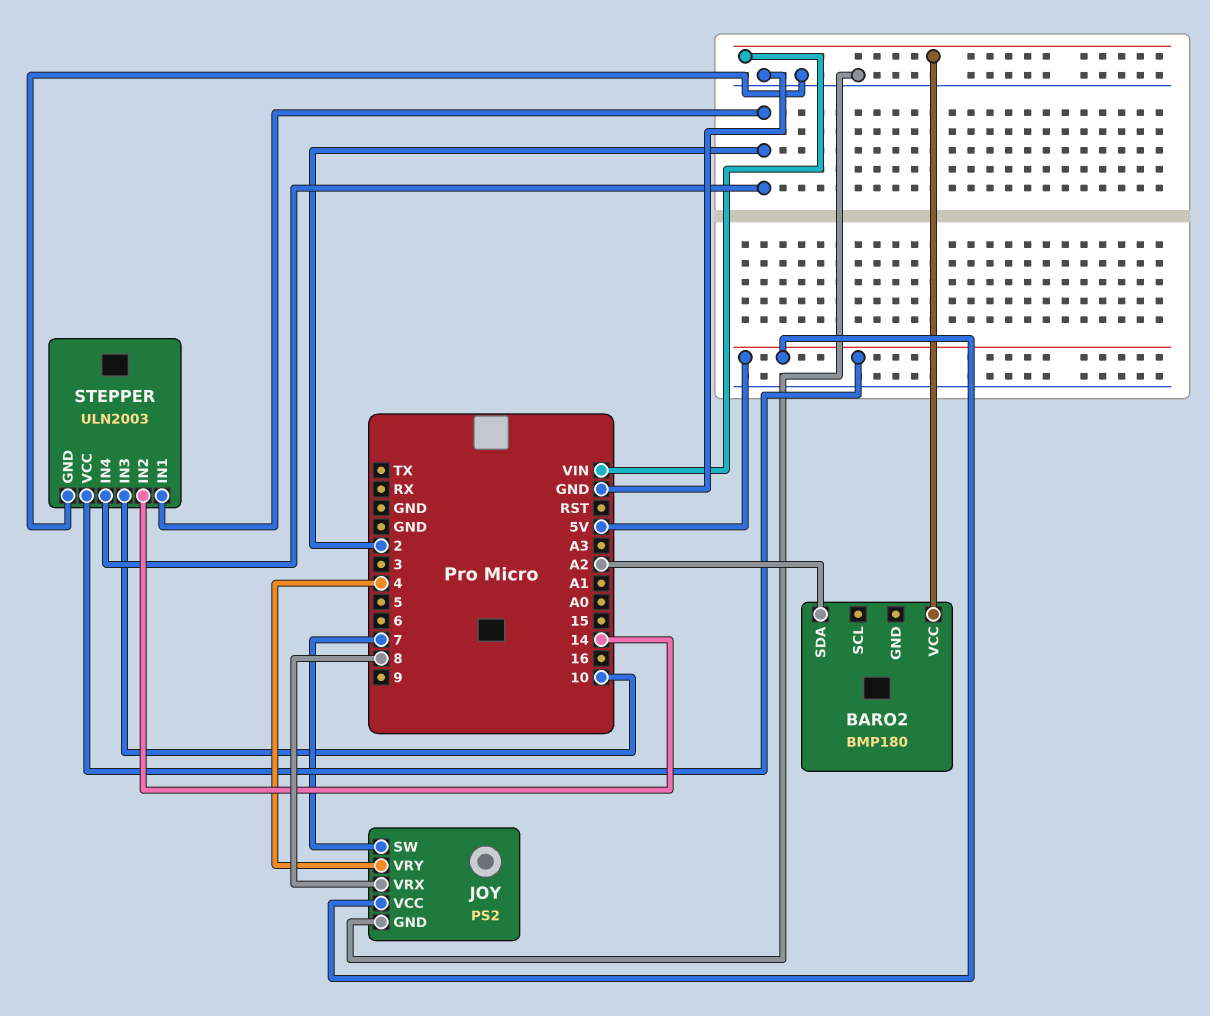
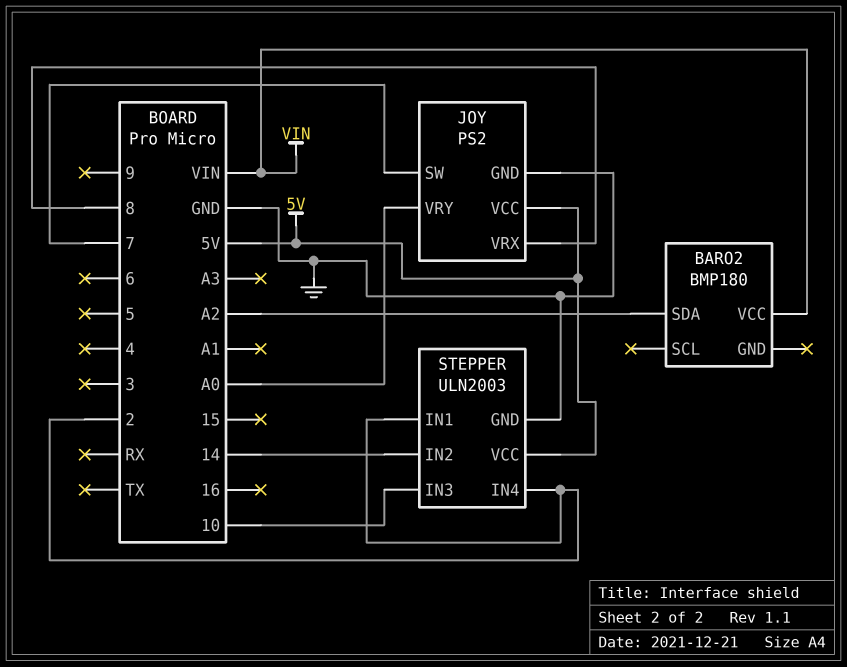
JOY pin VRY: 4 -> A0

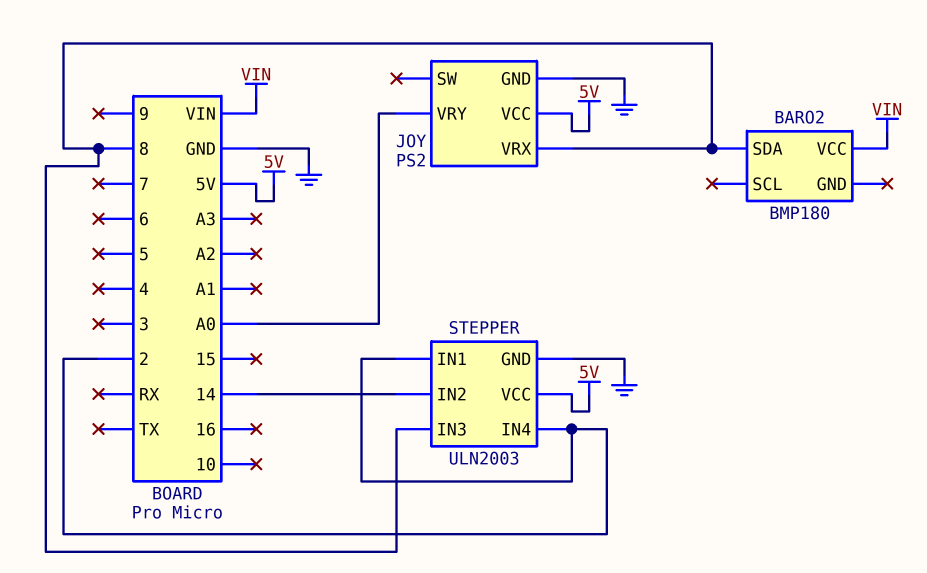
BARO2 pin SDA: A2 -> 8
JOY pin SW: 7 -> none
STEPPER pin IN3: 10 -> 8

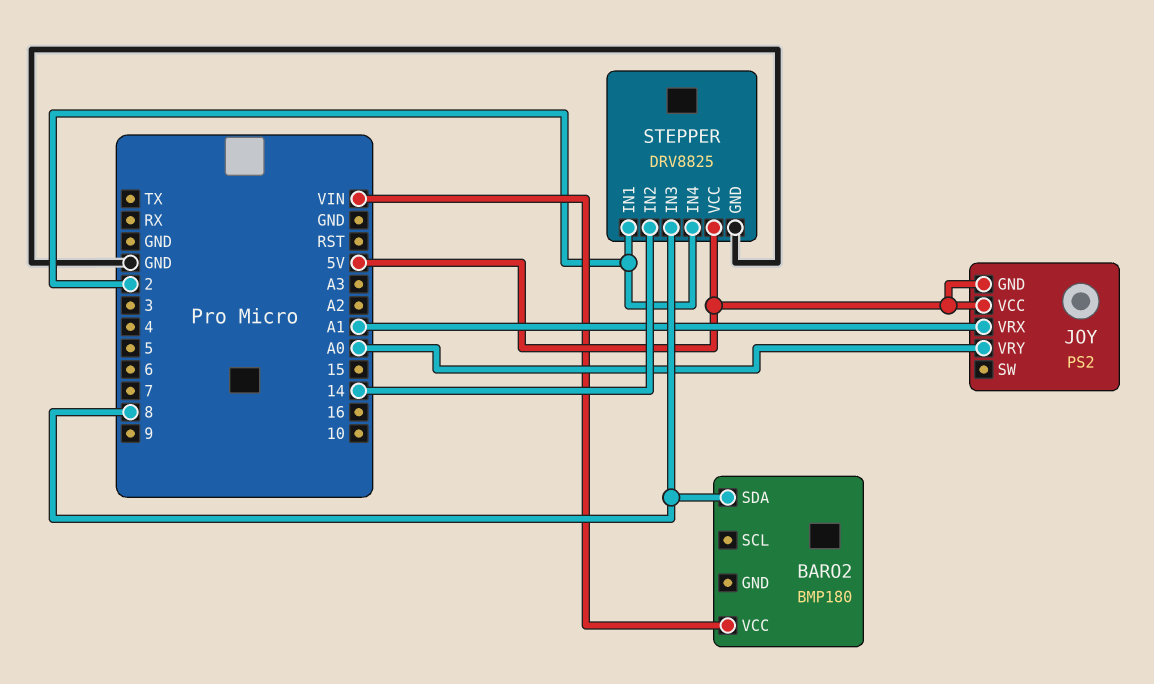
JOY pin GND: GND -> 5V
JOY pin VRX: 8 -> A1
STEPPER: ULN2003 -> DRV8825

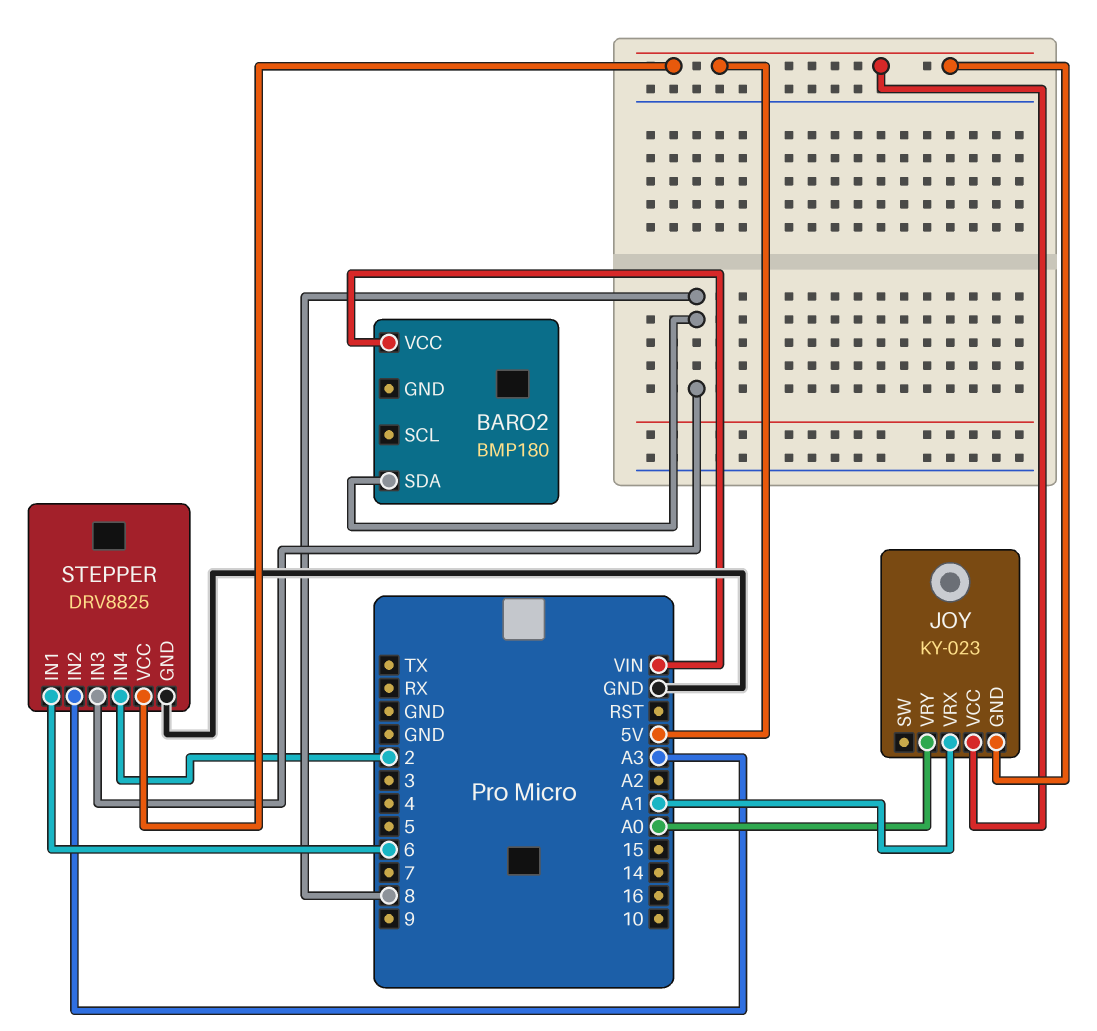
JOY: PS2 -> KY-023
STEPPER pin IN1: 2 -> 6
STEPPER pin IN2: 14 -> A3

